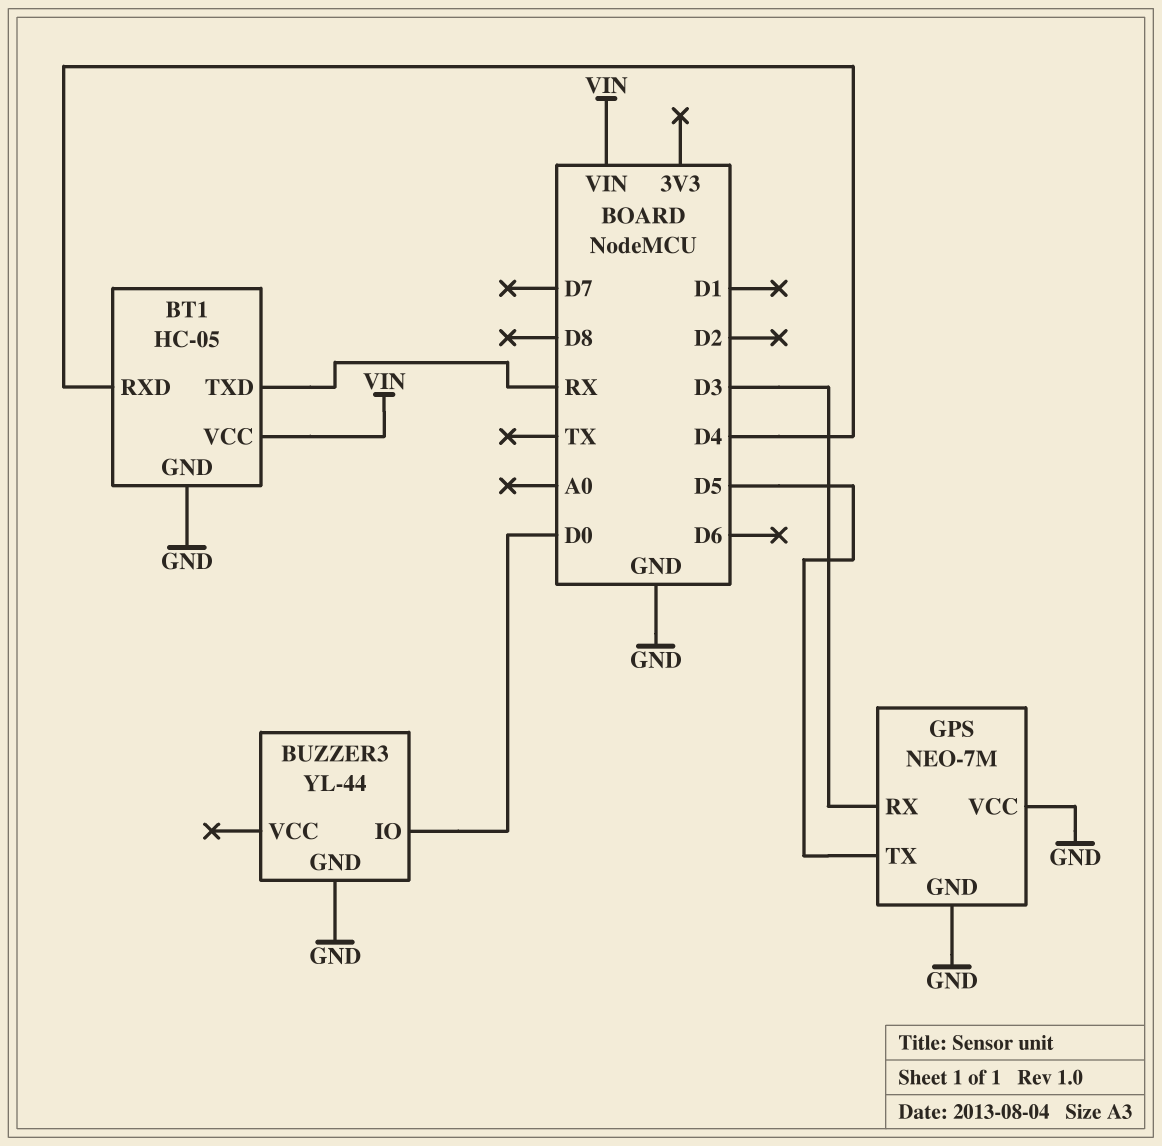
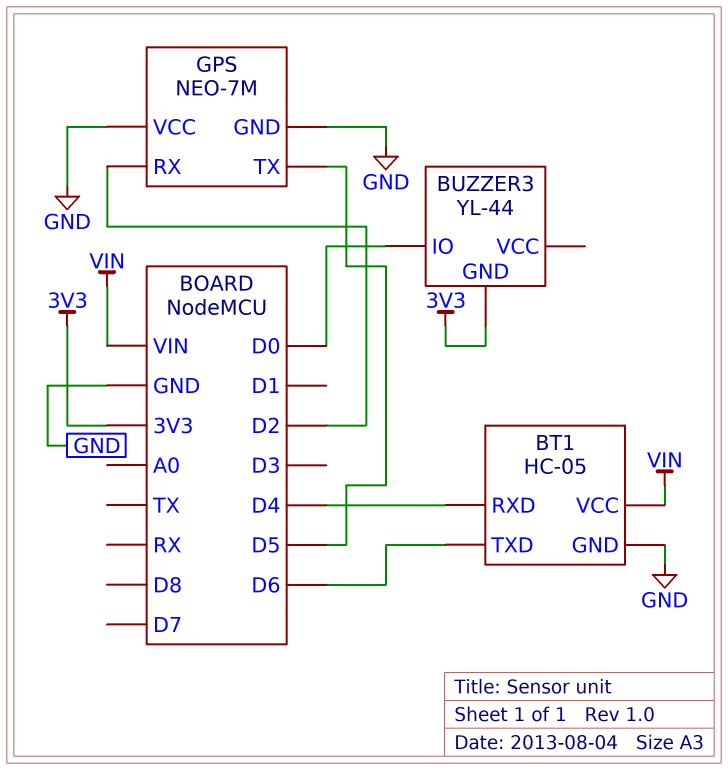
BT1 pin TXD: RX -> D6
BUZZER3 pin GND: GND -> 3V3
GPS pin RX: D3 -> D2

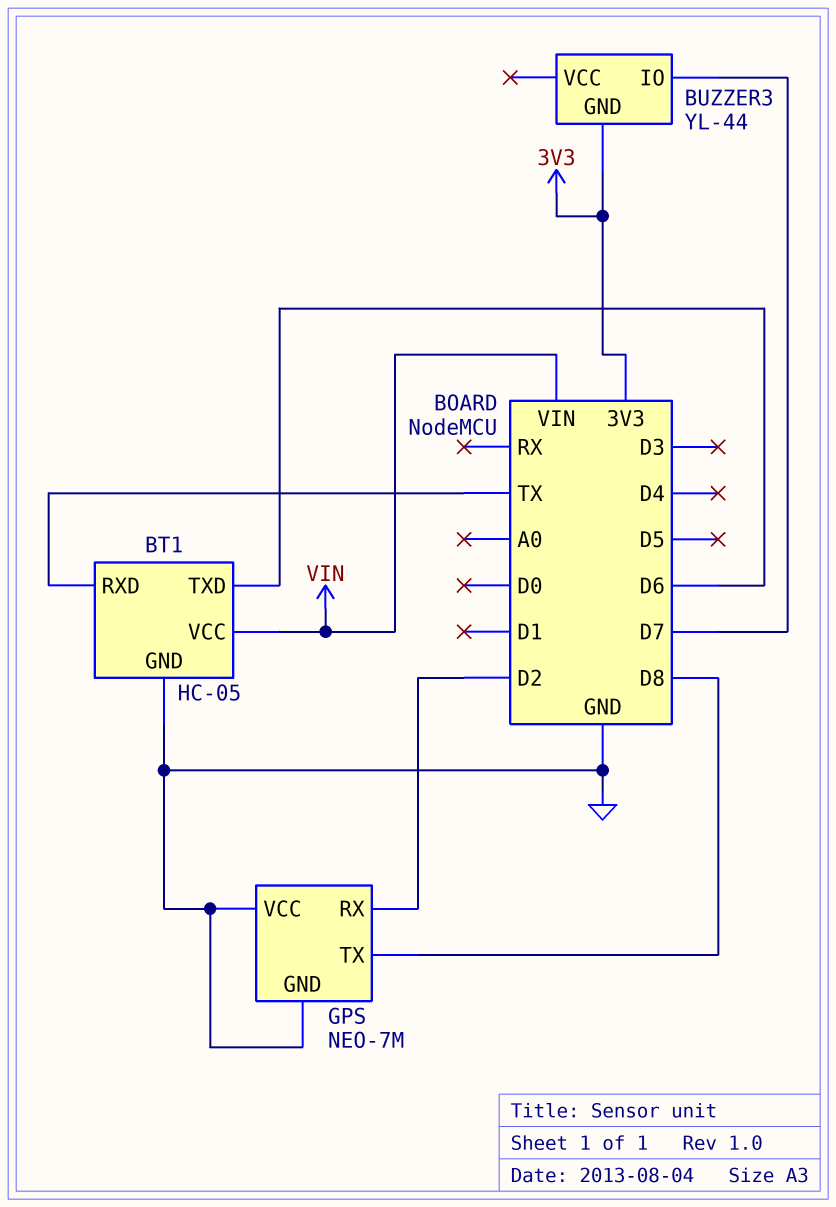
BT1 pin RXD: D4 -> TX
BUZZER3 pin IO: D0 -> D7
GPS pin TX: D5 -> D8

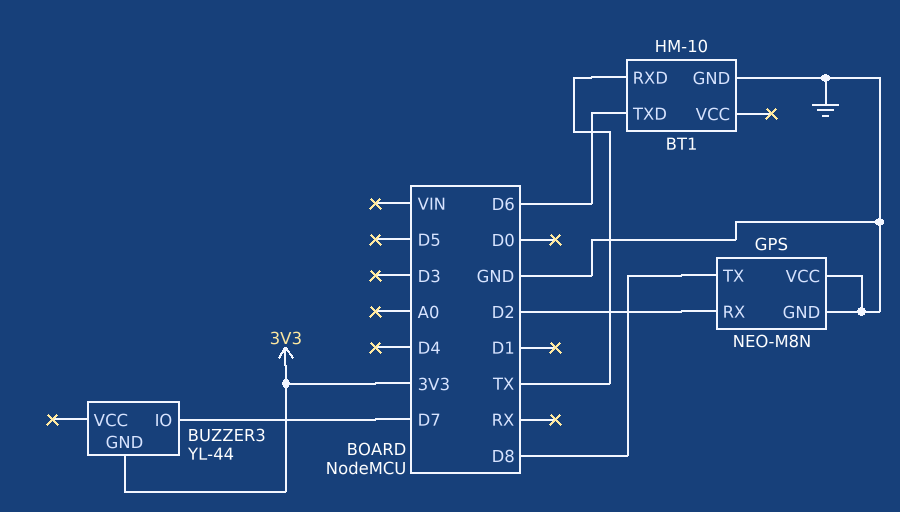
BT1: HC-05 -> HM-10
BT1 pin VCC: VIN -> none
GPS: NEO-7M -> NEO-M8N

